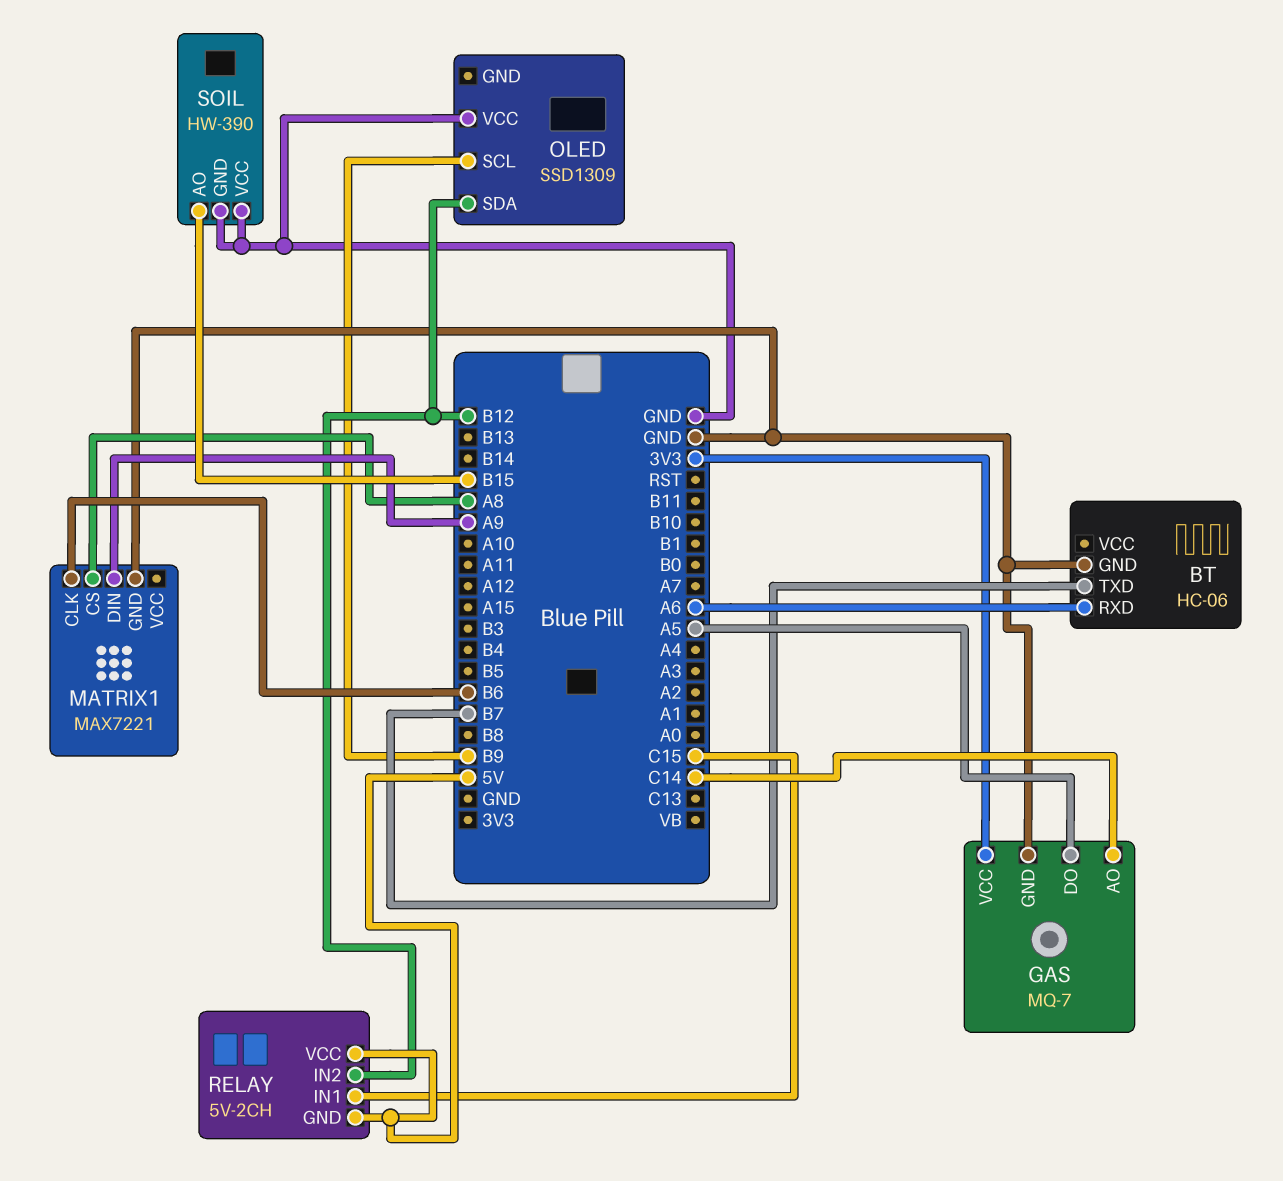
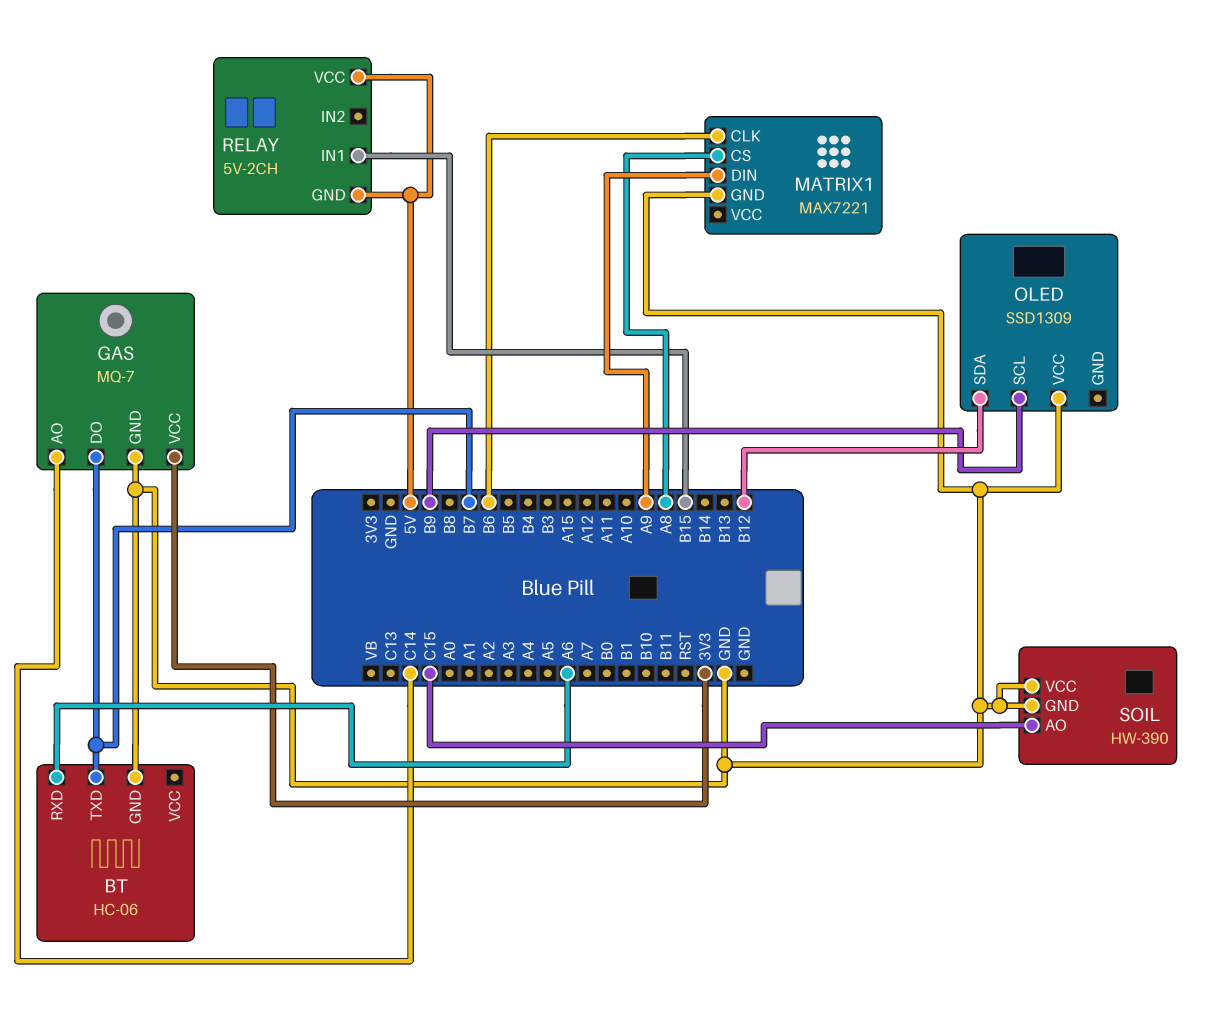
GAS pin DO: A5 -> B7
RELAY pin IN1: C15 -> B15
RELAY pin IN2: B12 -> none
SOIL pin AO: B15 -> C15

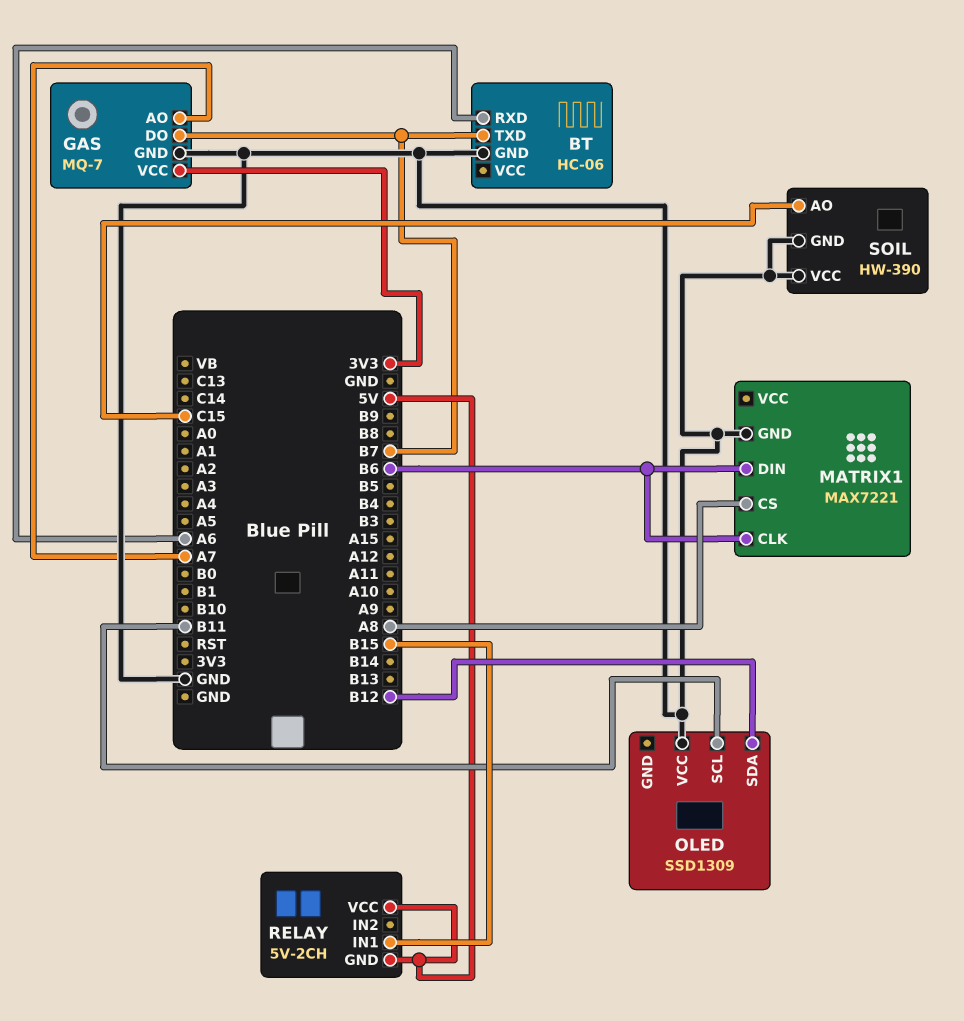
GAS pin AO: C14 -> A7
MATRIX1 pin DIN: A9 -> B6
OLED pin SCL: B9 -> B11

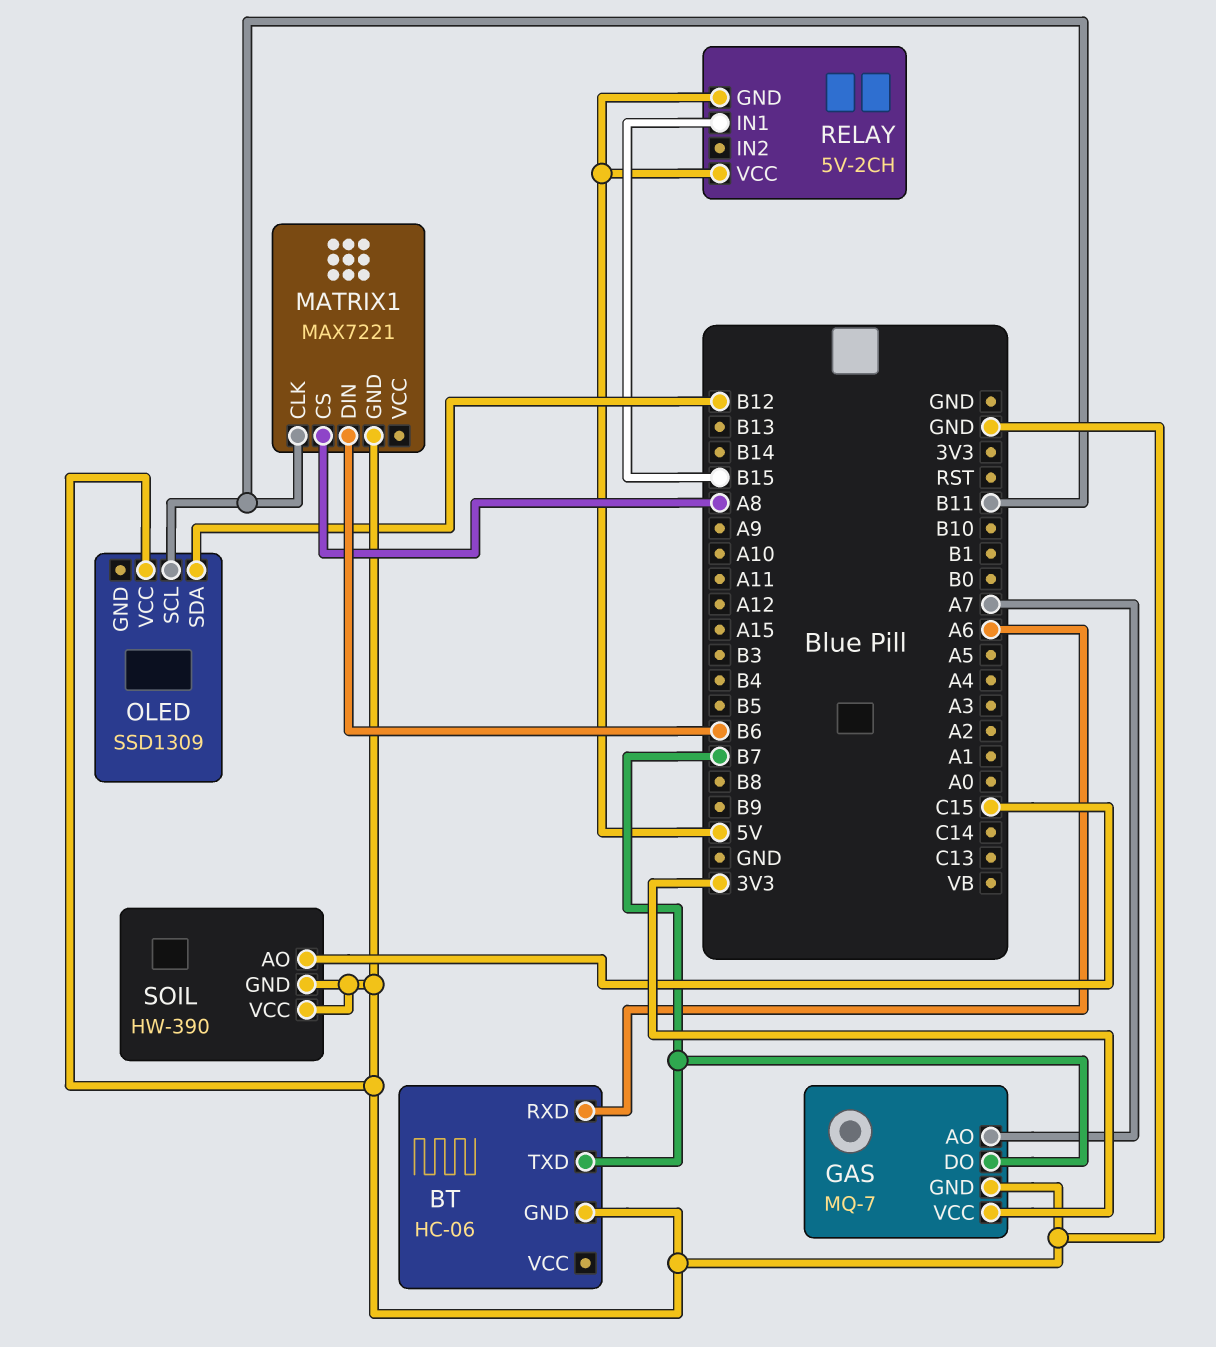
MATRIX1 pin CLK: B6 -> B11

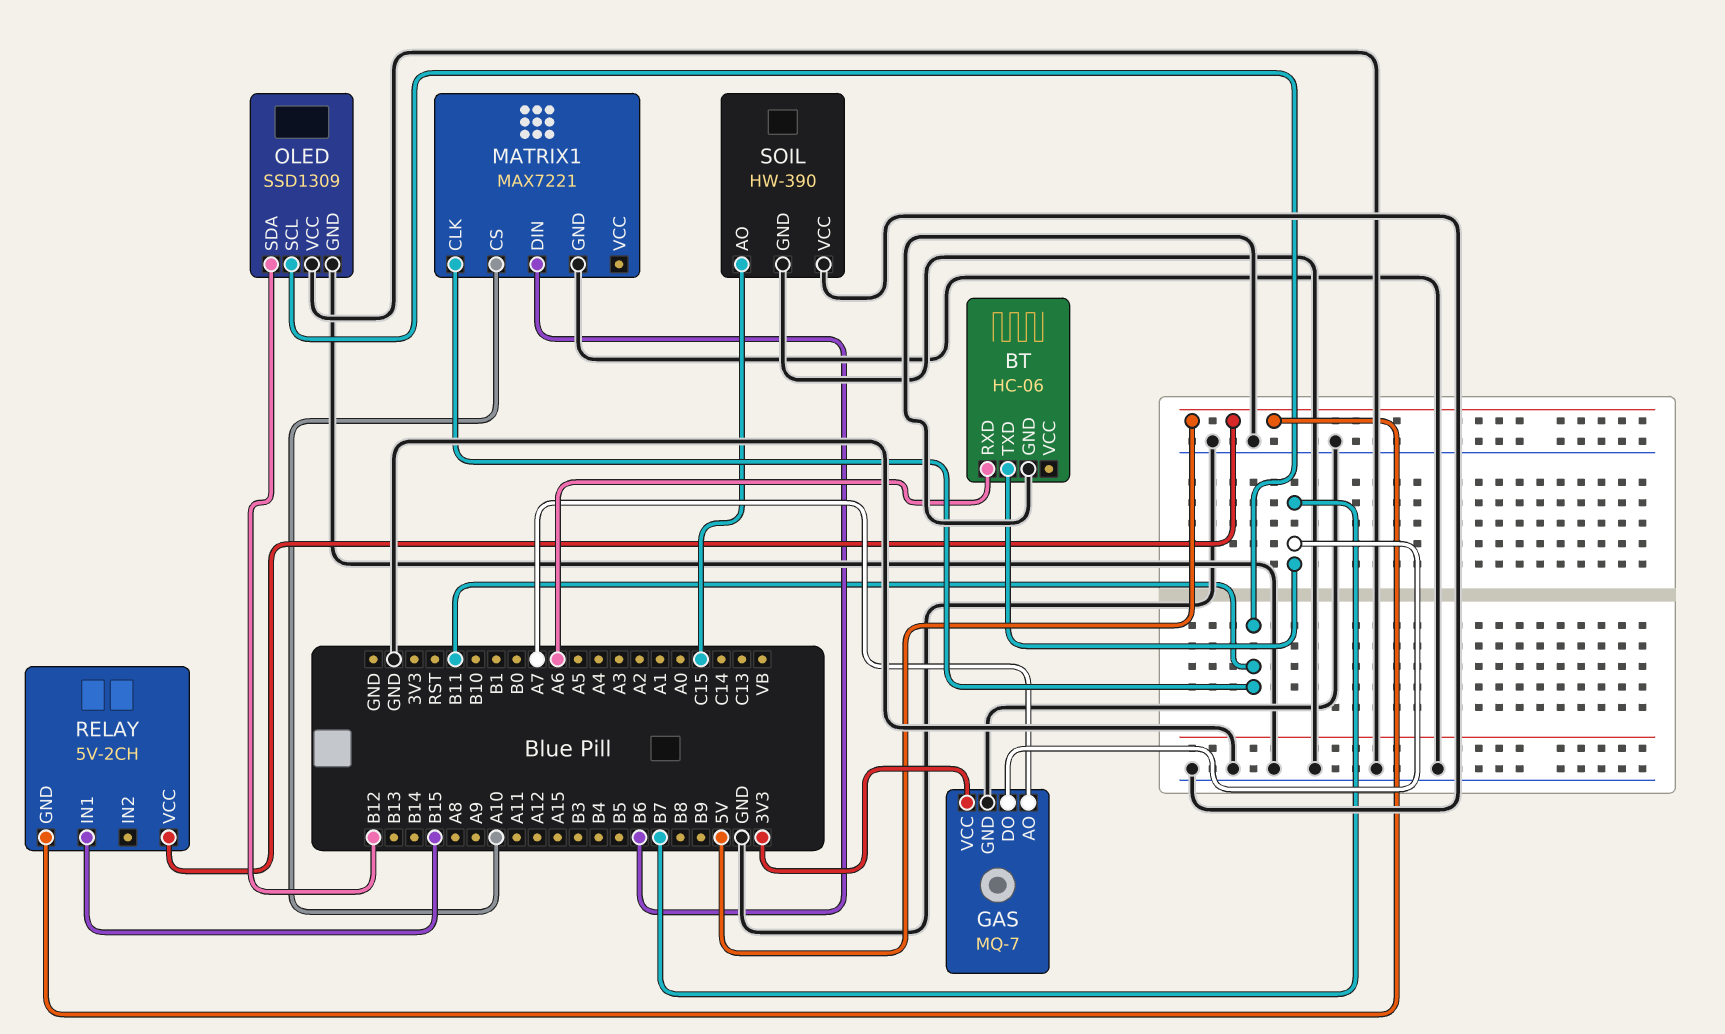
MATRIX1 pin CS: A8 -> A10
OLED pin GND: none -> GND

